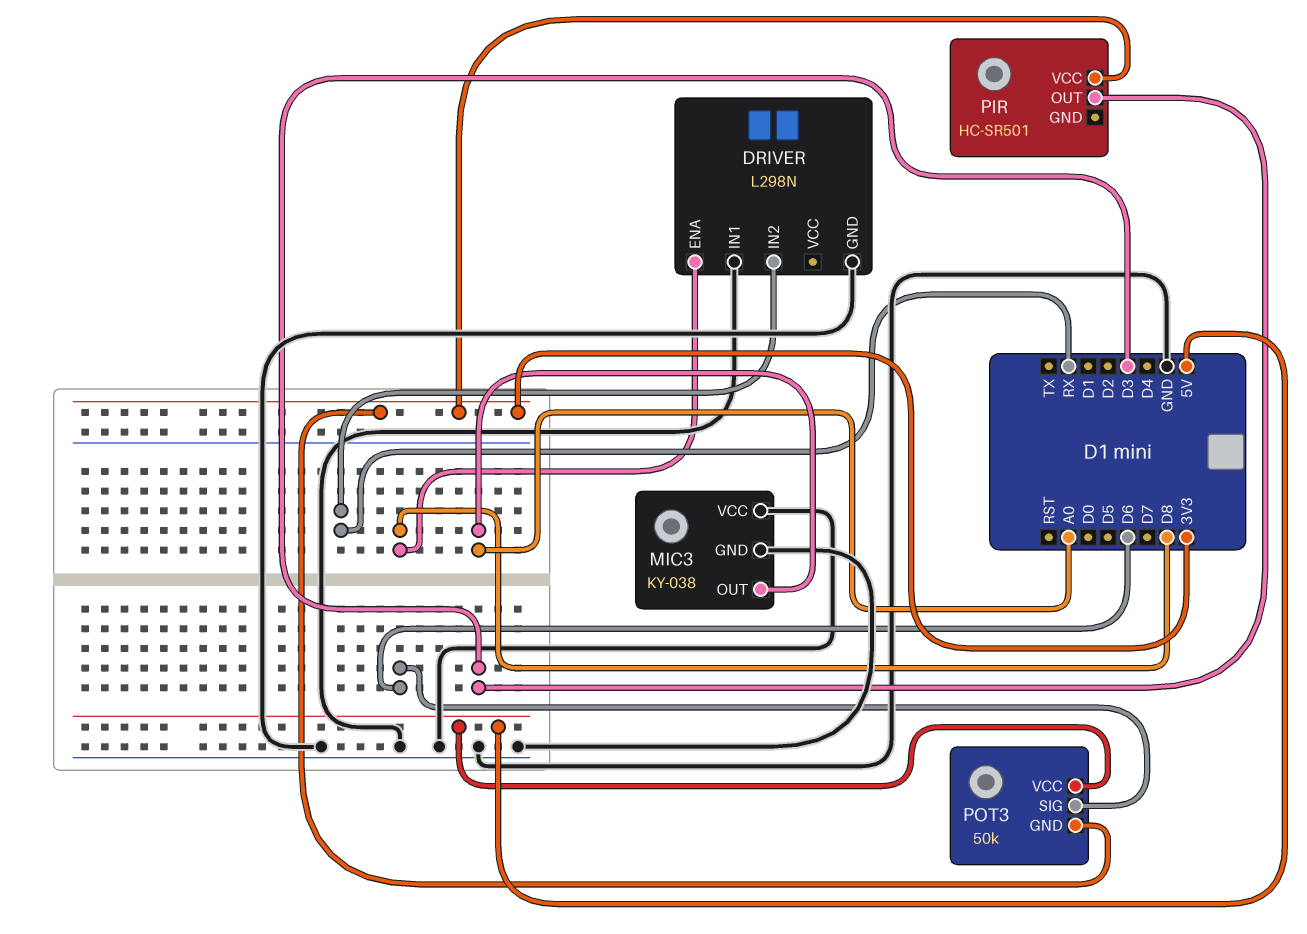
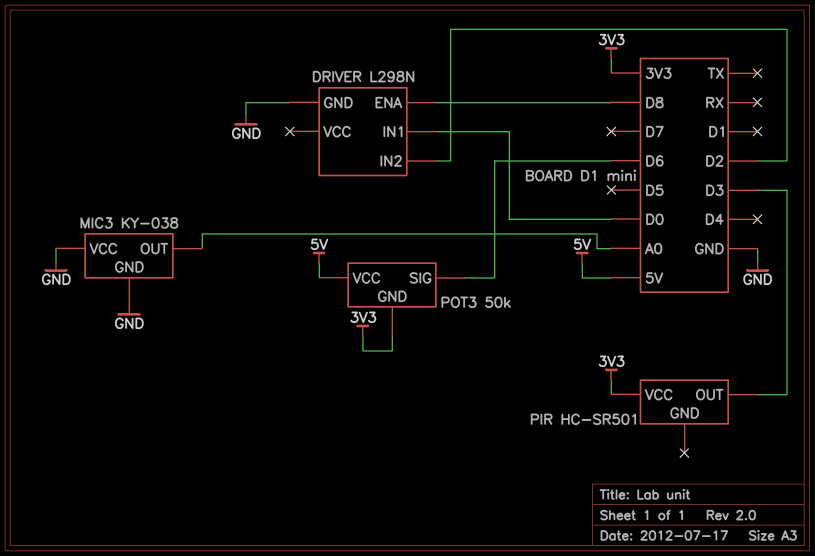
DRIVER pin IN1: GND -> D0
DRIVER pin IN2: RX -> D2

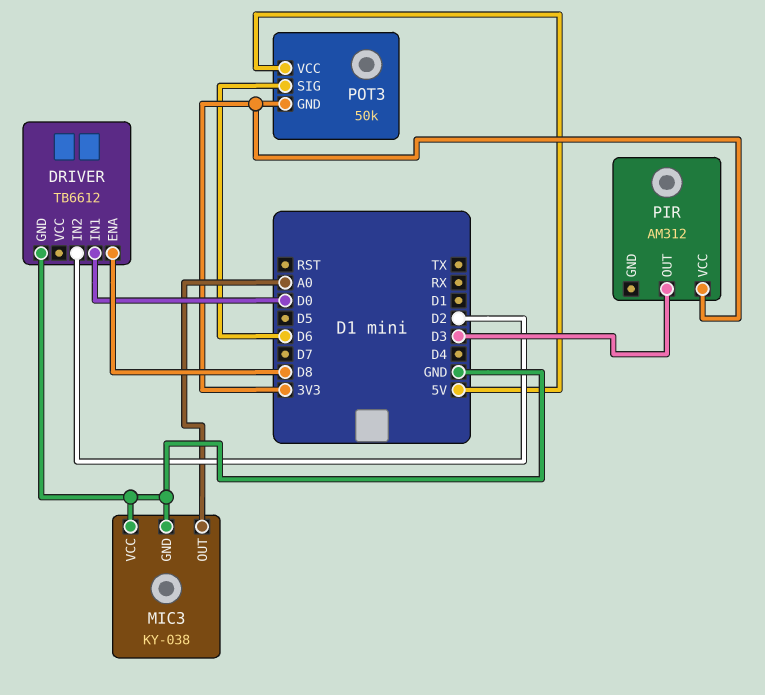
DRIVER: L298N -> TB6612
PIR: HC-SR501 -> AM312

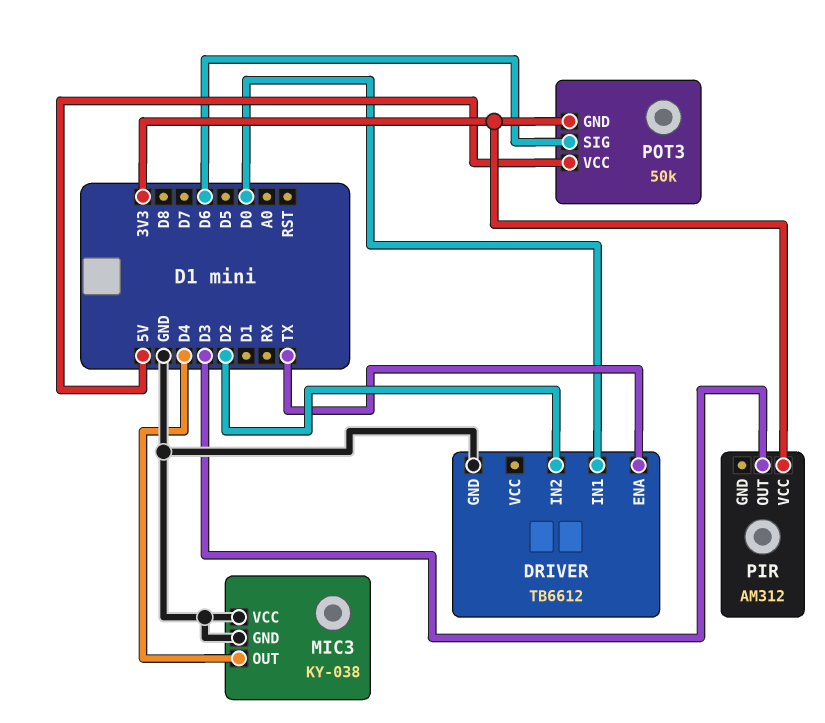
DRIVER pin ENA: D8 -> TX
MIC3 pin OUT: A0 -> D4

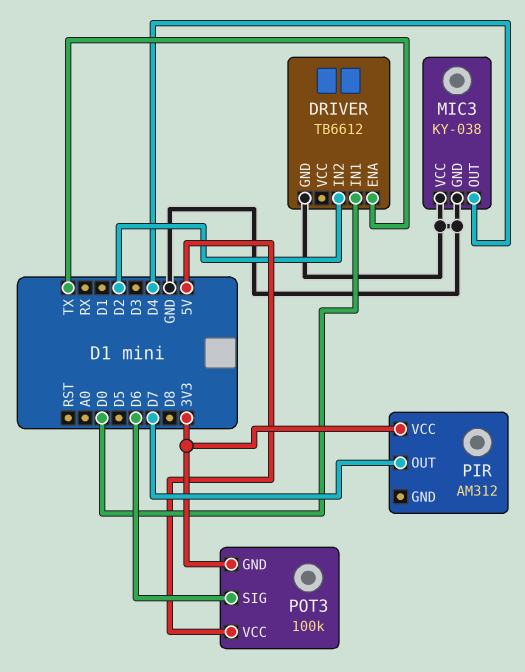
PIR pin OUT: D3 -> D7
POT3: 50k -> 100k

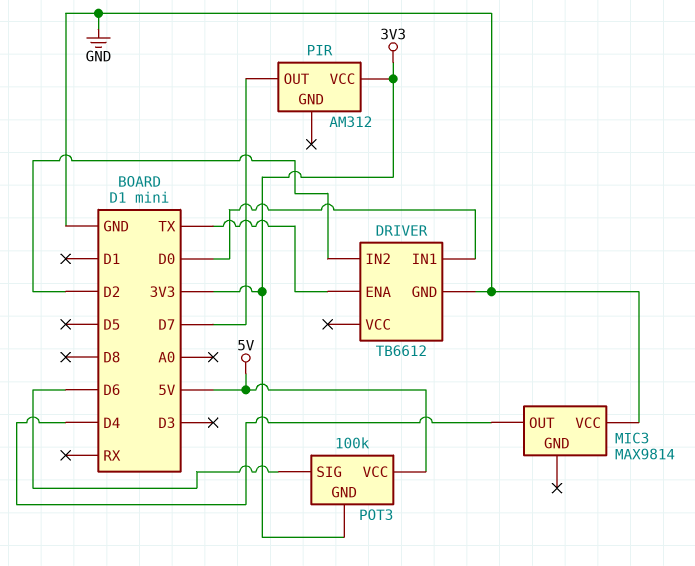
MIC3: KY-038 -> MAX9814
MIC3 pin GND: GND -> none

